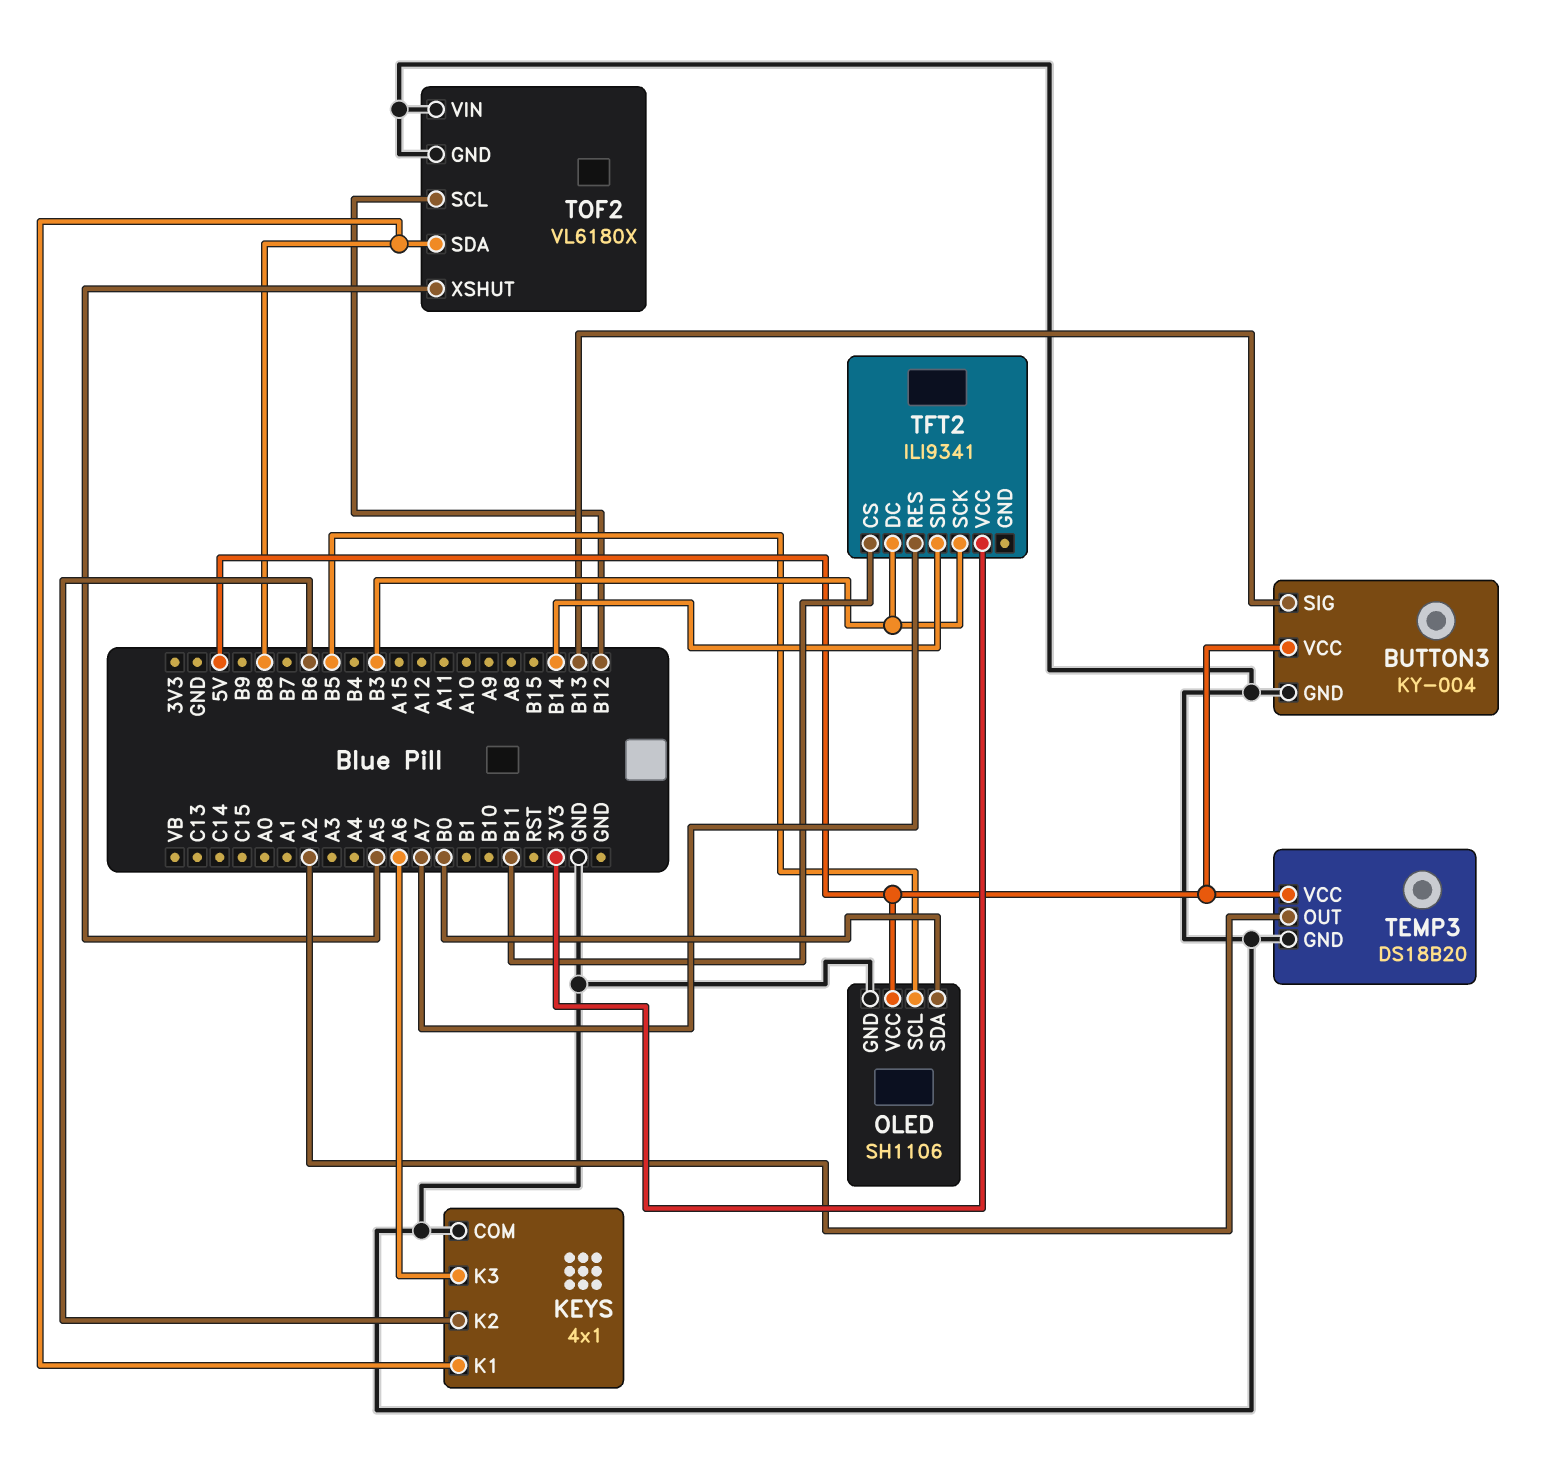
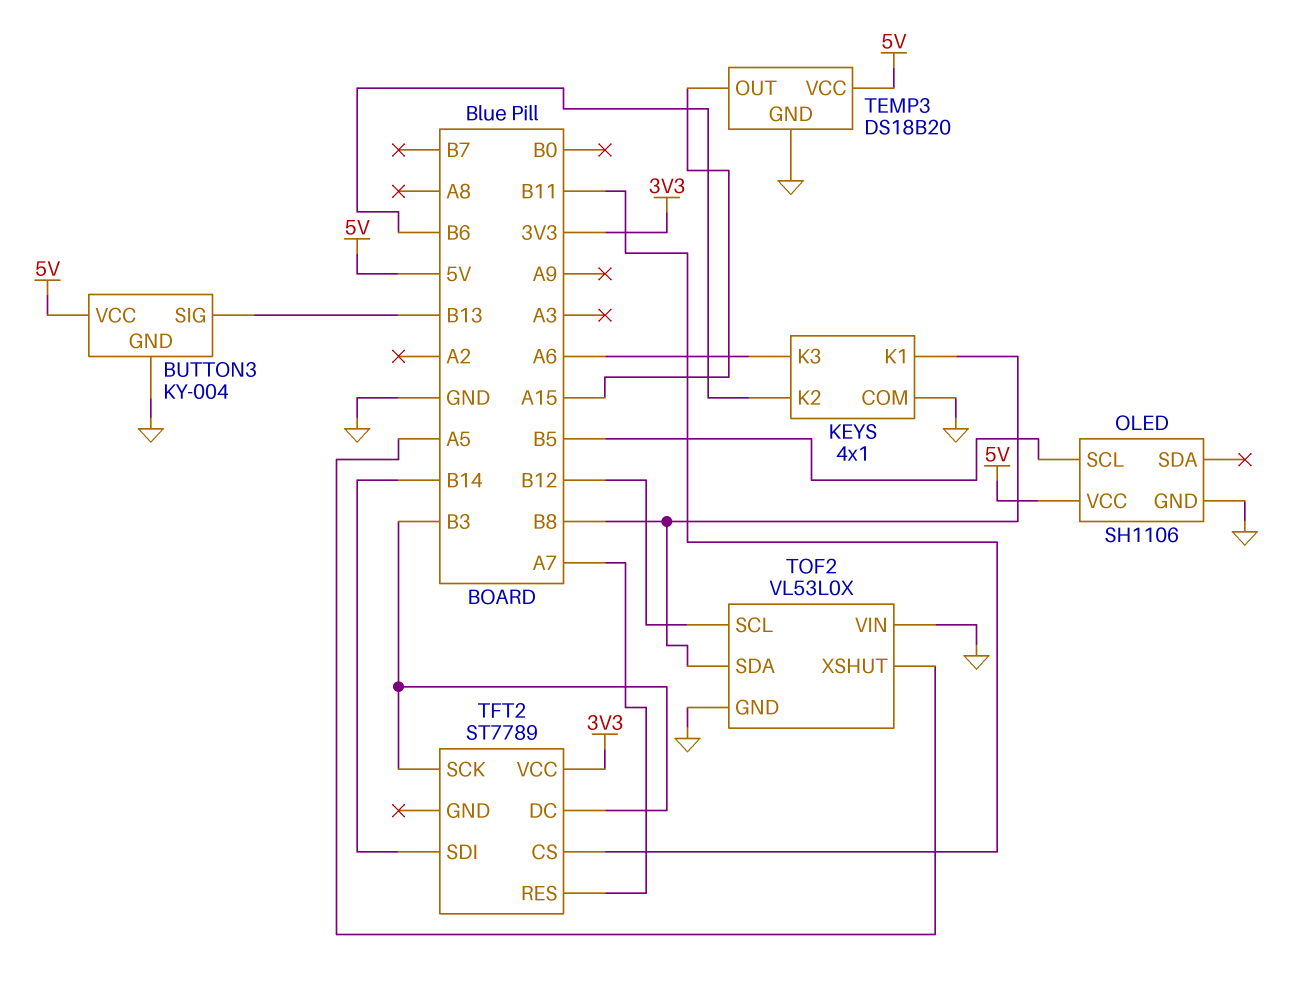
OLED pin SDA: B0 -> none
TEMP3 pin OUT: A2 -> A15
TFT2: ILI9341 -> ST7789
TOF2: VL6180X -> VL53L0X

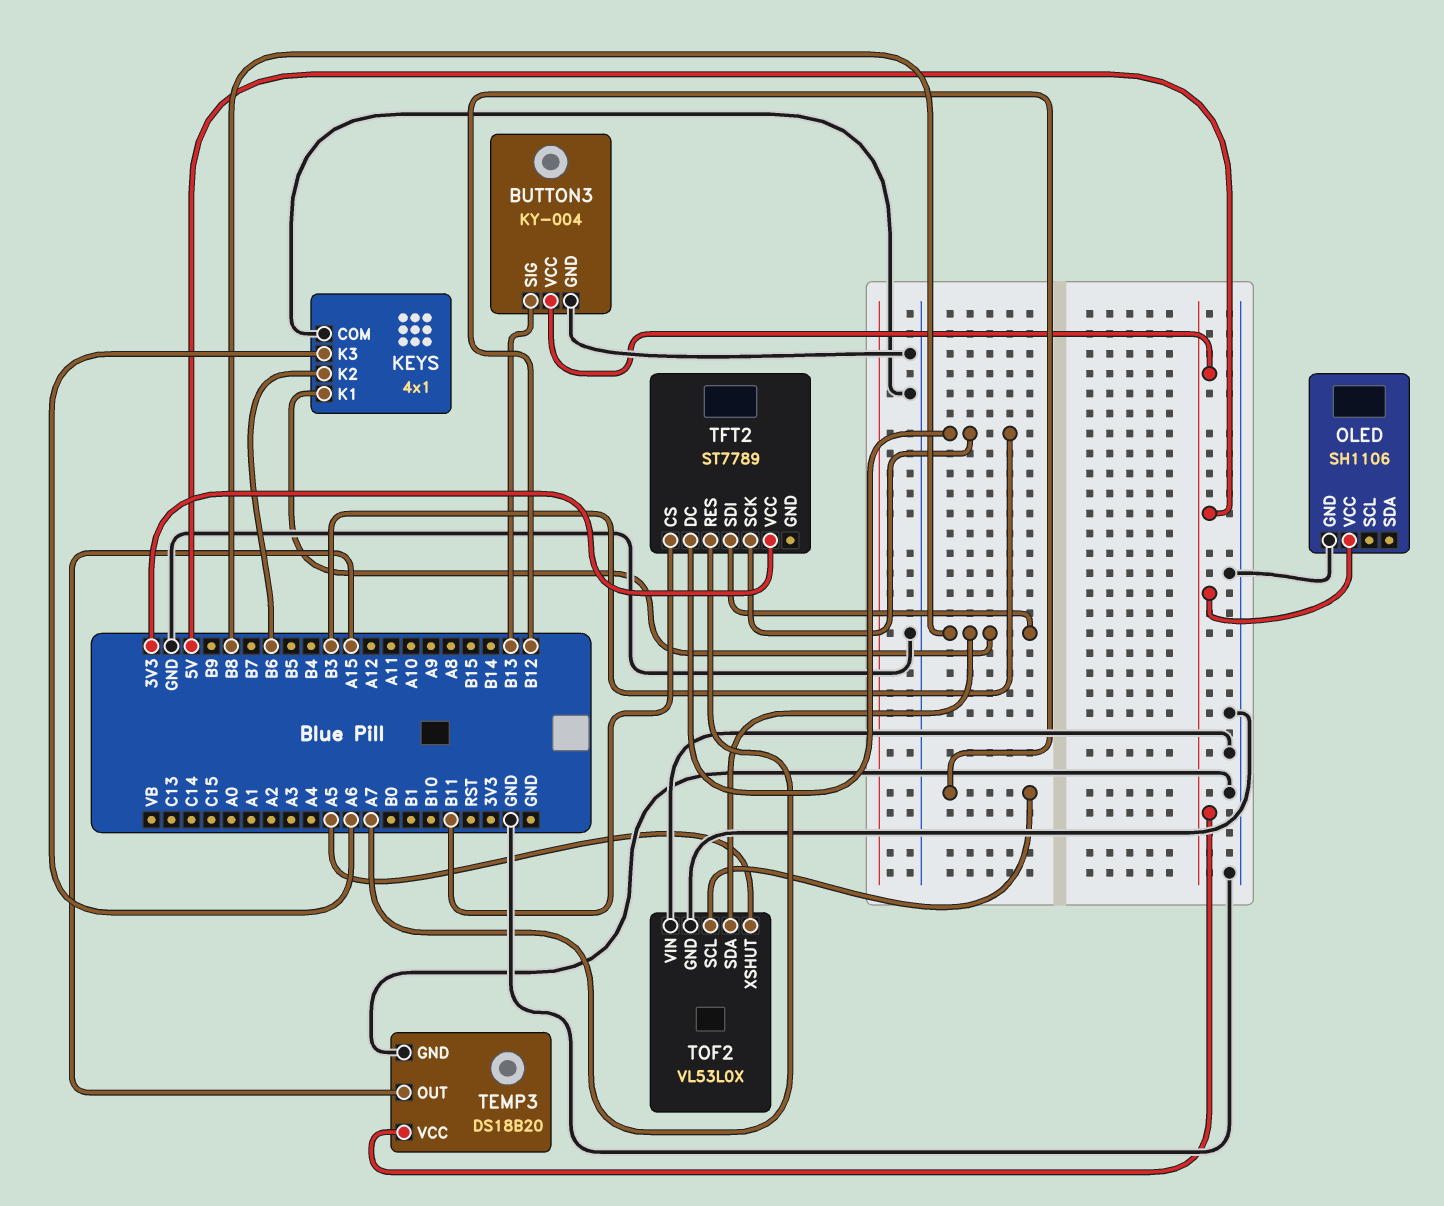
OLED pin SCL: B5 -> none
TFT2 pin SDI: B14 -> B8

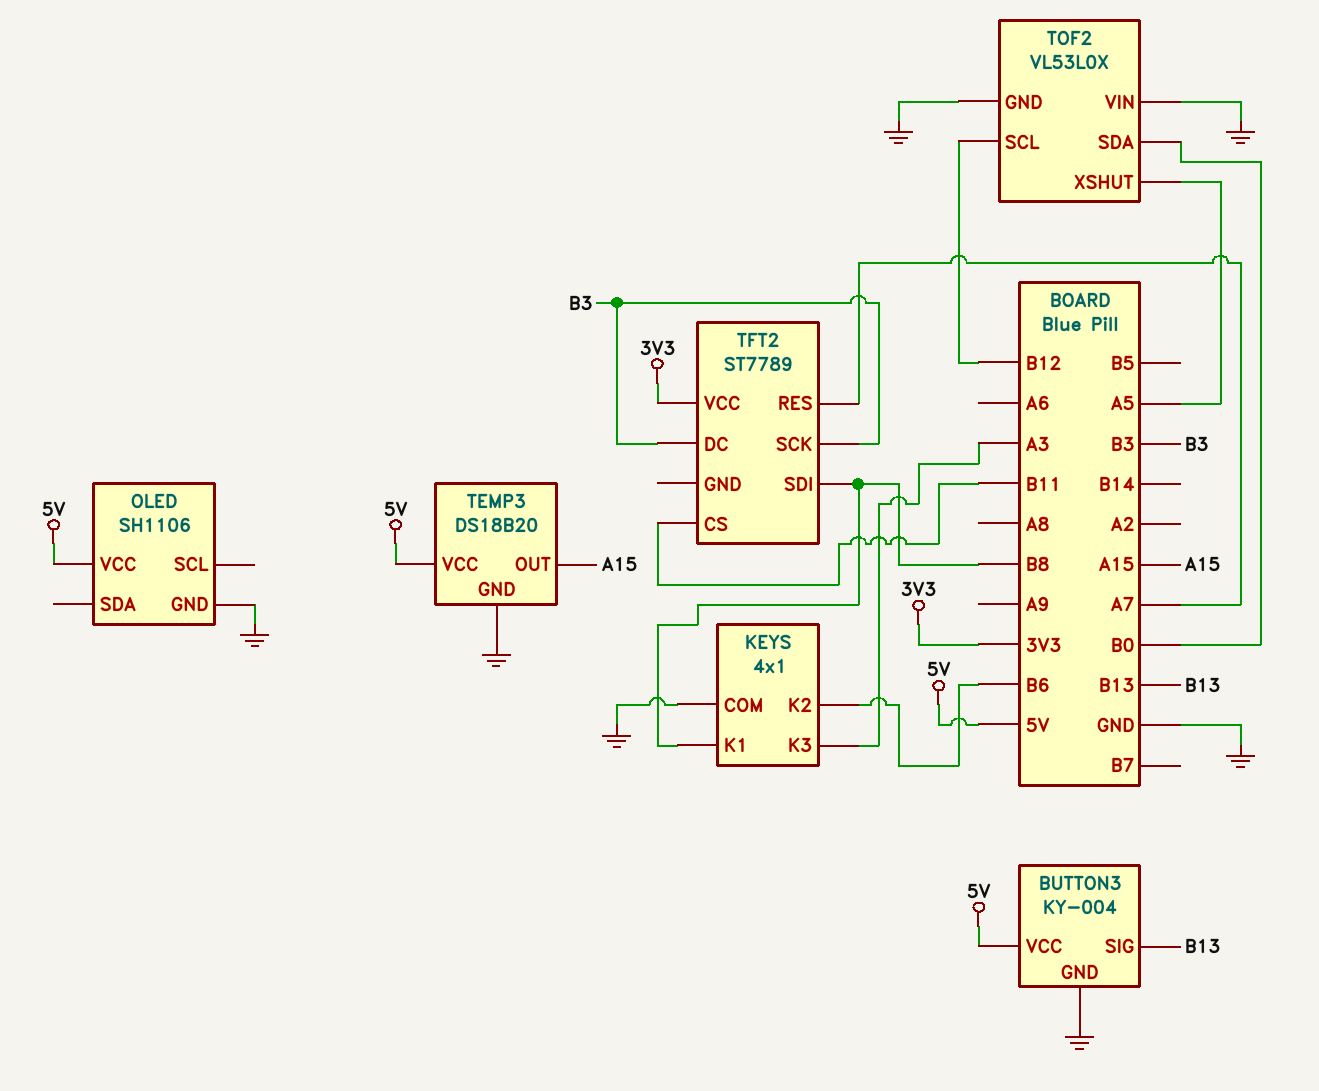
KEYS pin K3: A6 -> A3
TOF2 pin SDA: B8 -> B0

